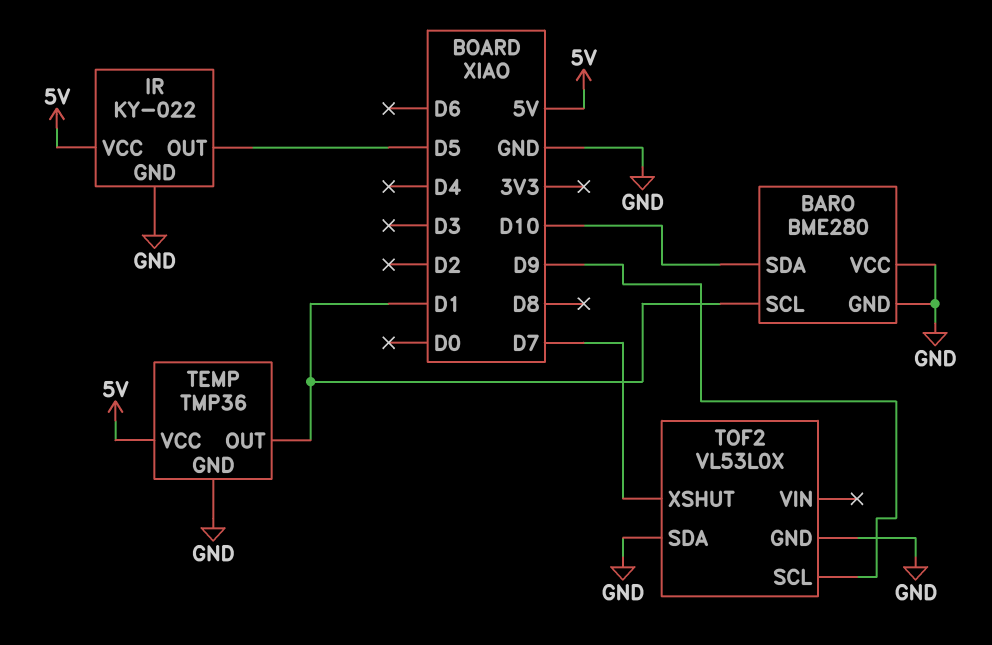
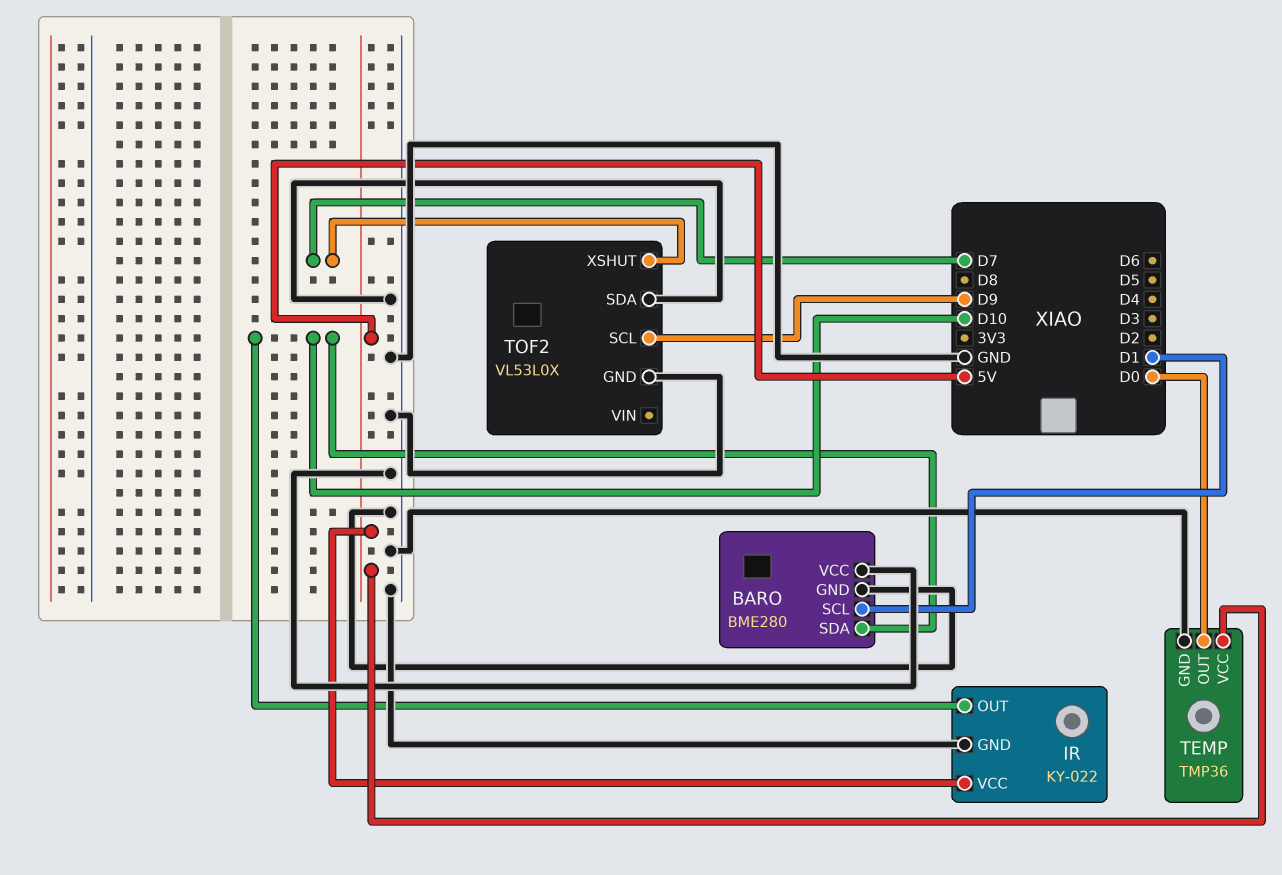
IR pin OUT: D5 -> D10
TEMP pin OUT: D1 -> D0

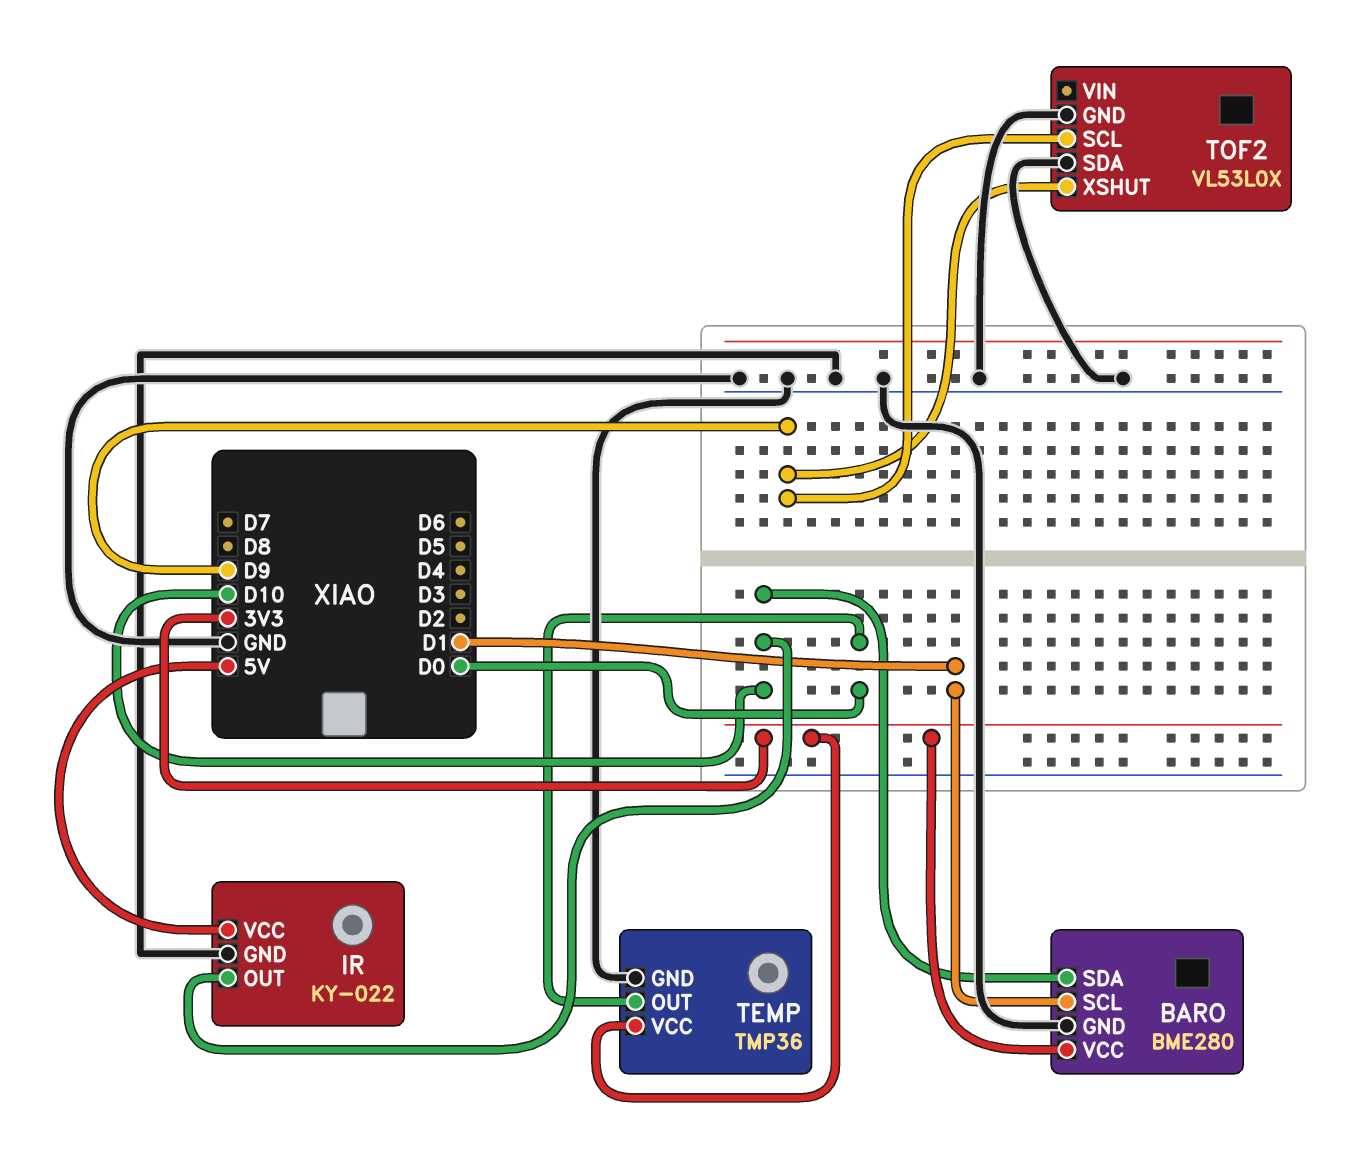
BARO pin VCC: GND -> 3V3
TEMP pin VCC: 5V -> 3V3
TOF2 pin XSHUT: D7 -> D9

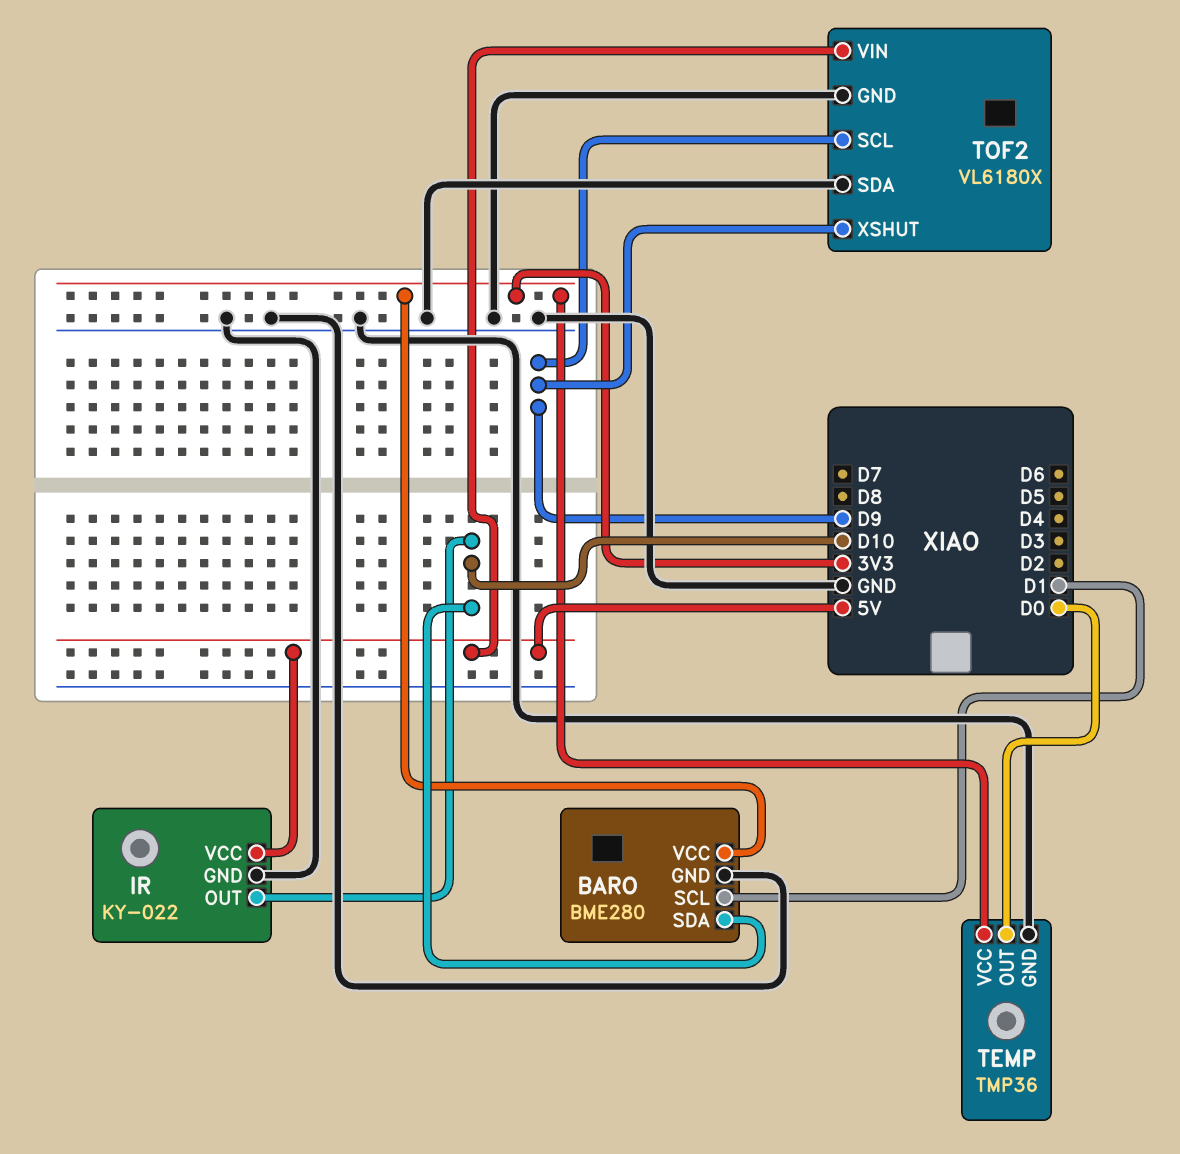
TOF2: VL53L0X -> VL6180X
TOF2 pin VIN: none -> 5V

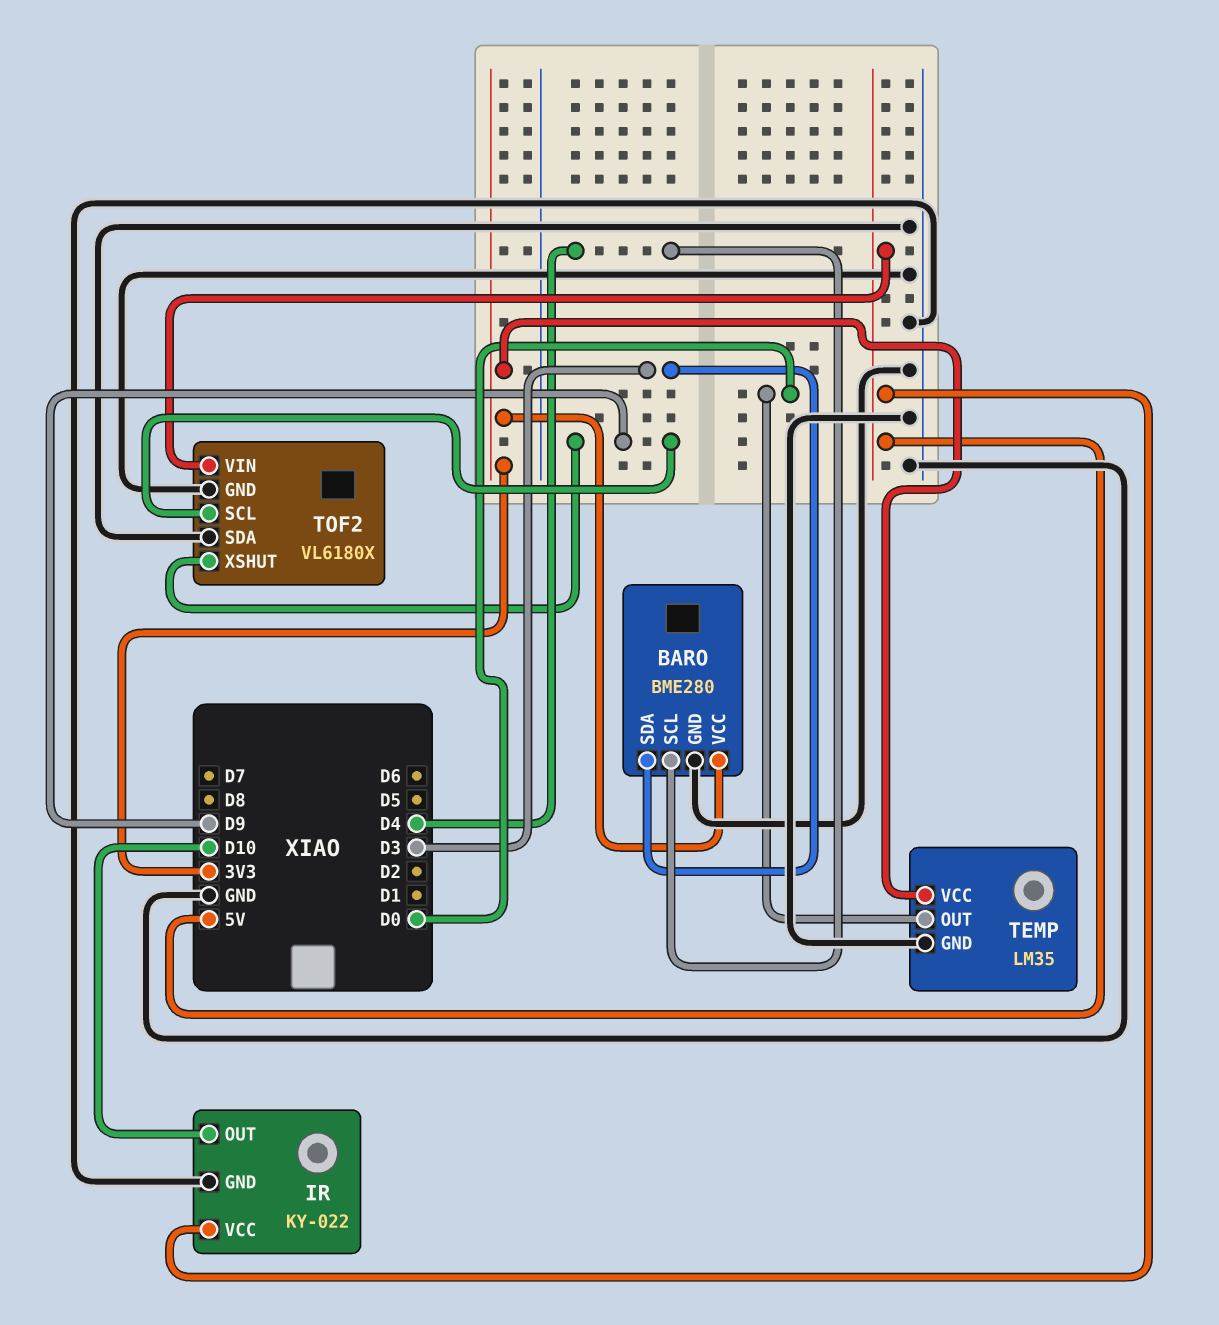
BARO pin SCL: D1 -> D4
BARO pin SDA: D10 -> D3
TEMP: TMP36 -> LM35

